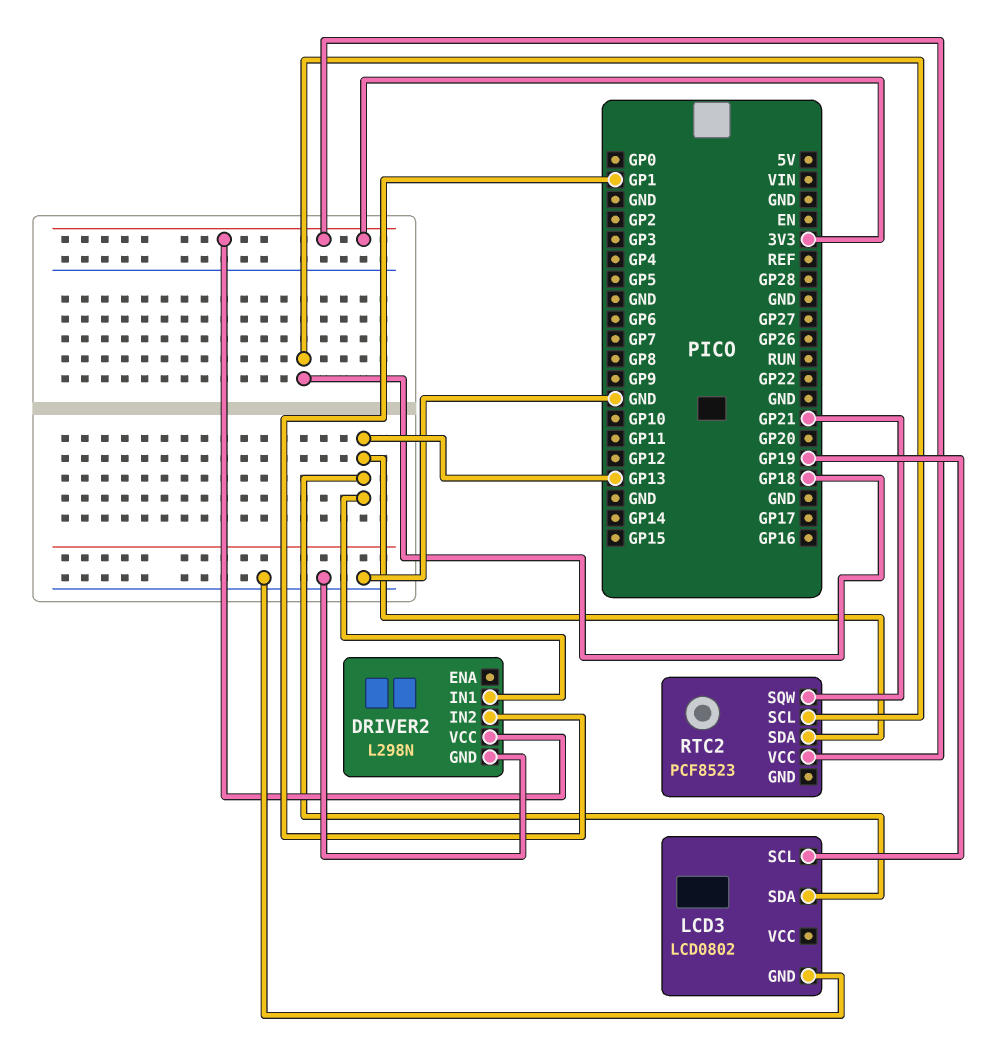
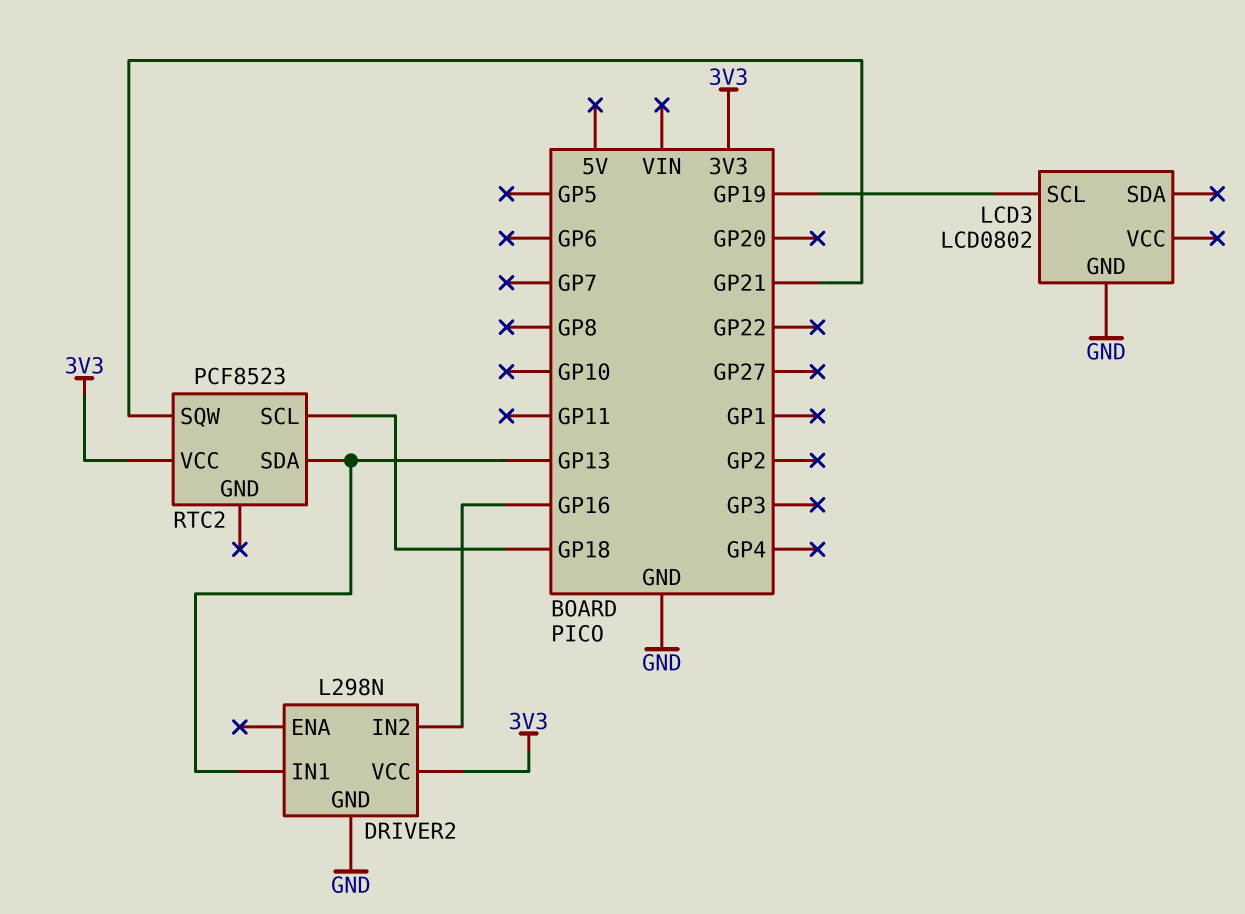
DRIVER2 pin IN2: GP1 -> GP16
LCD3 pin SDA: GP13 -> none

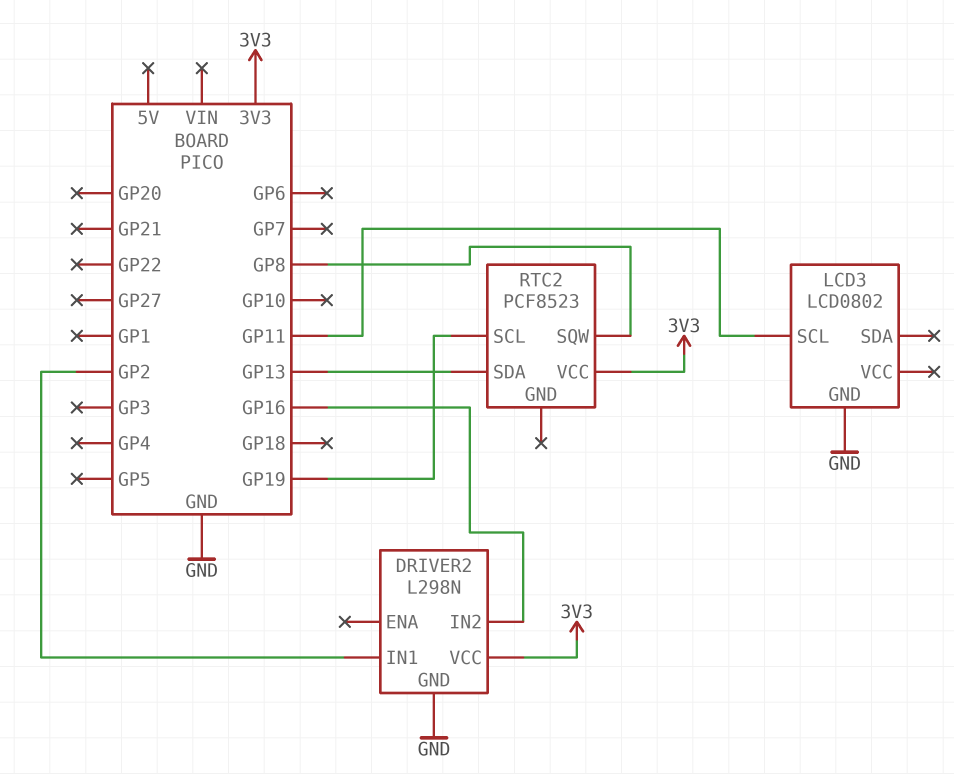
DRIVER2 pin IN1: GP13 -> GP2
LCD3 pin SCL: GP19 -> GP11
RTC2 pin SCL: GP18 -> GP19
RTC2 pin SQW: GP21 -> GP8

